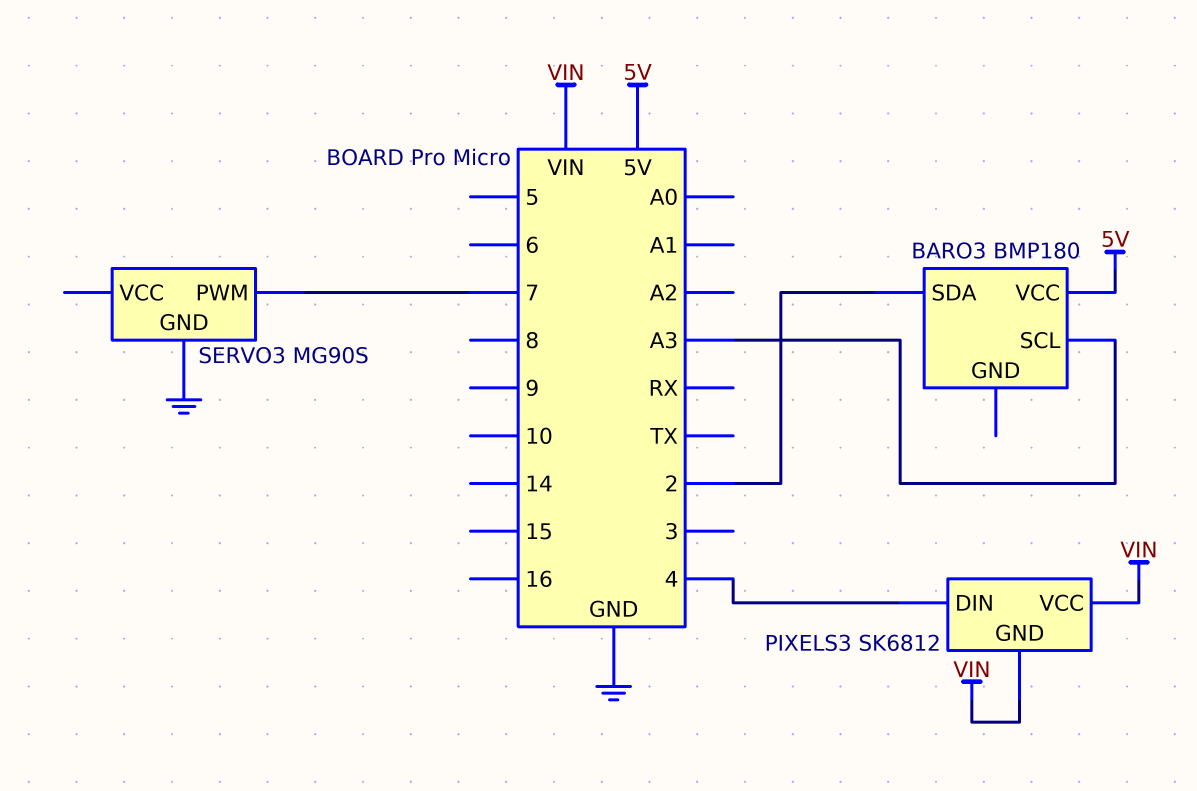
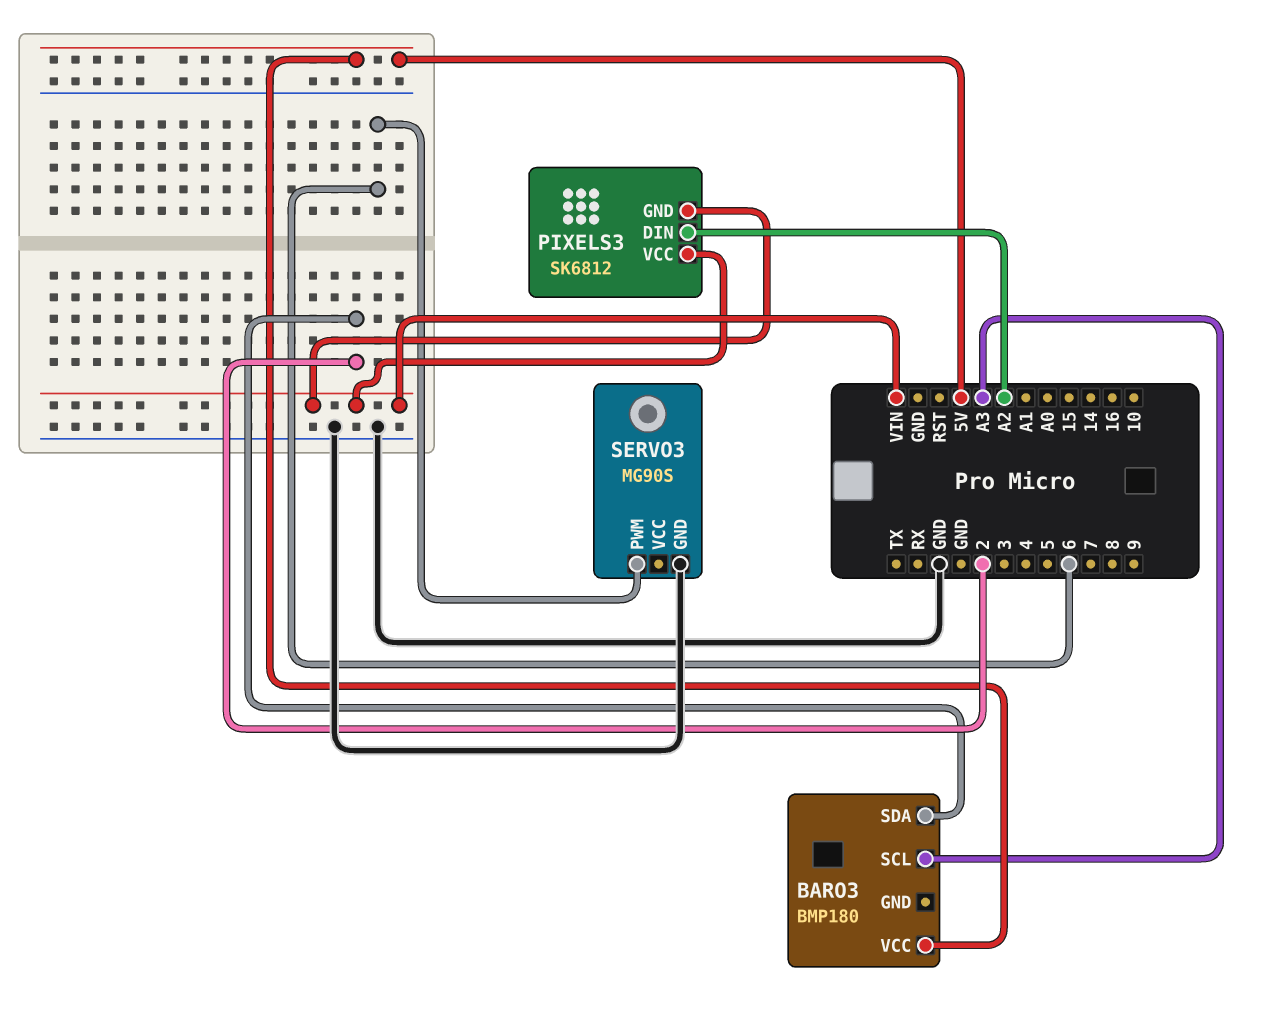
PIXELS3 pin DIN: 4 -> A2
SERVO3 pin PWM: 7 -> 6

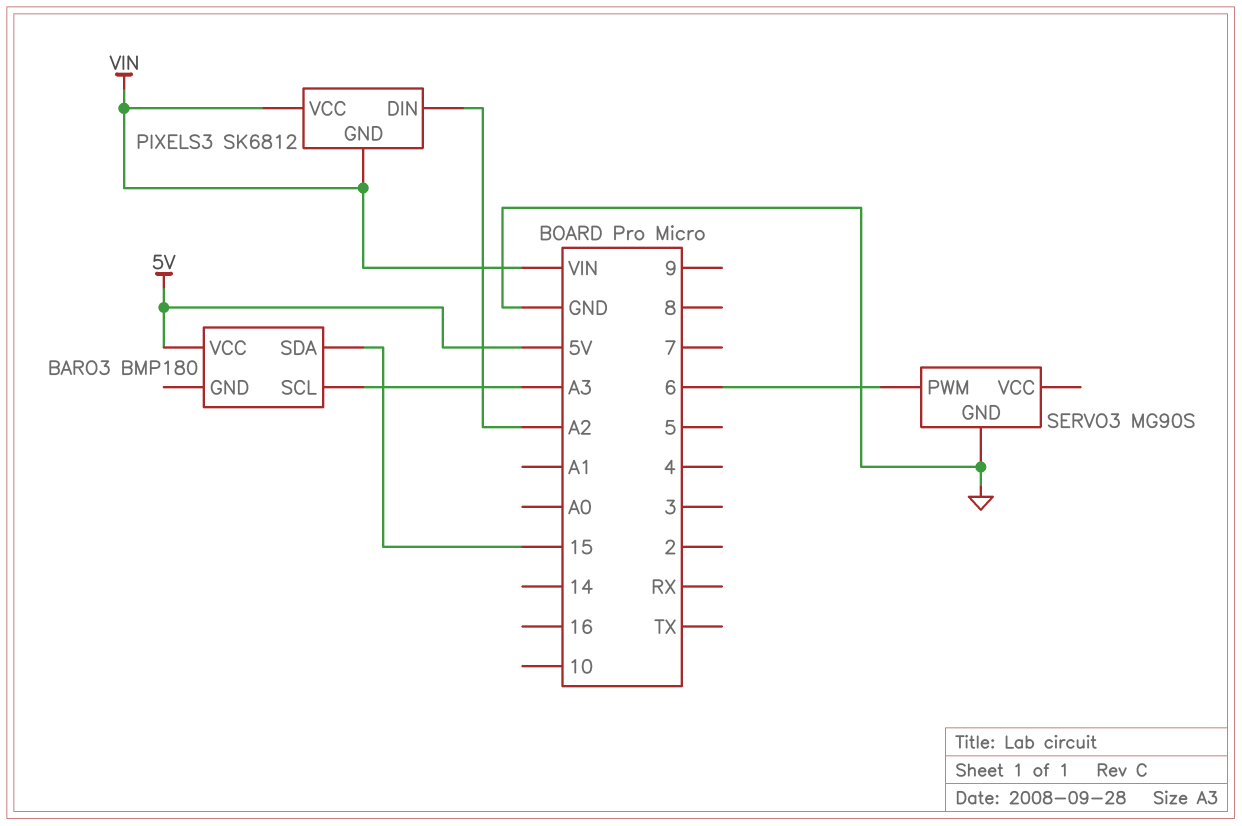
BARO3 pin SDA: 2 -> 15

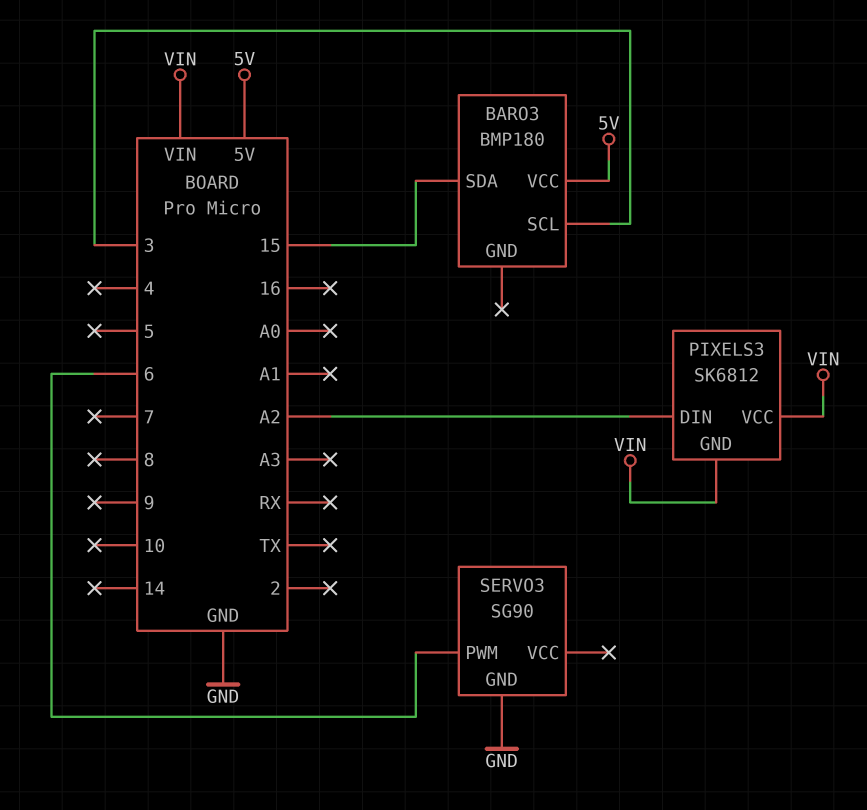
BARO3 pin SCL: A3 -> 3
SERVO3: MG90S -> SG90

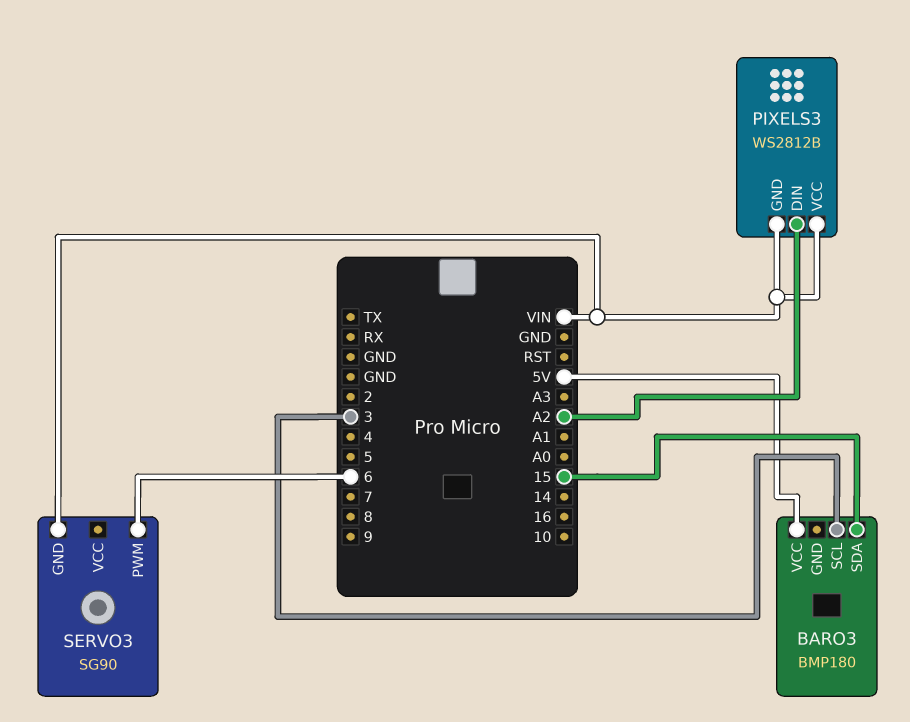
PIXELS3: SK6812 -> WS2812B
SERVO3 pin GND: GND -> VIN

